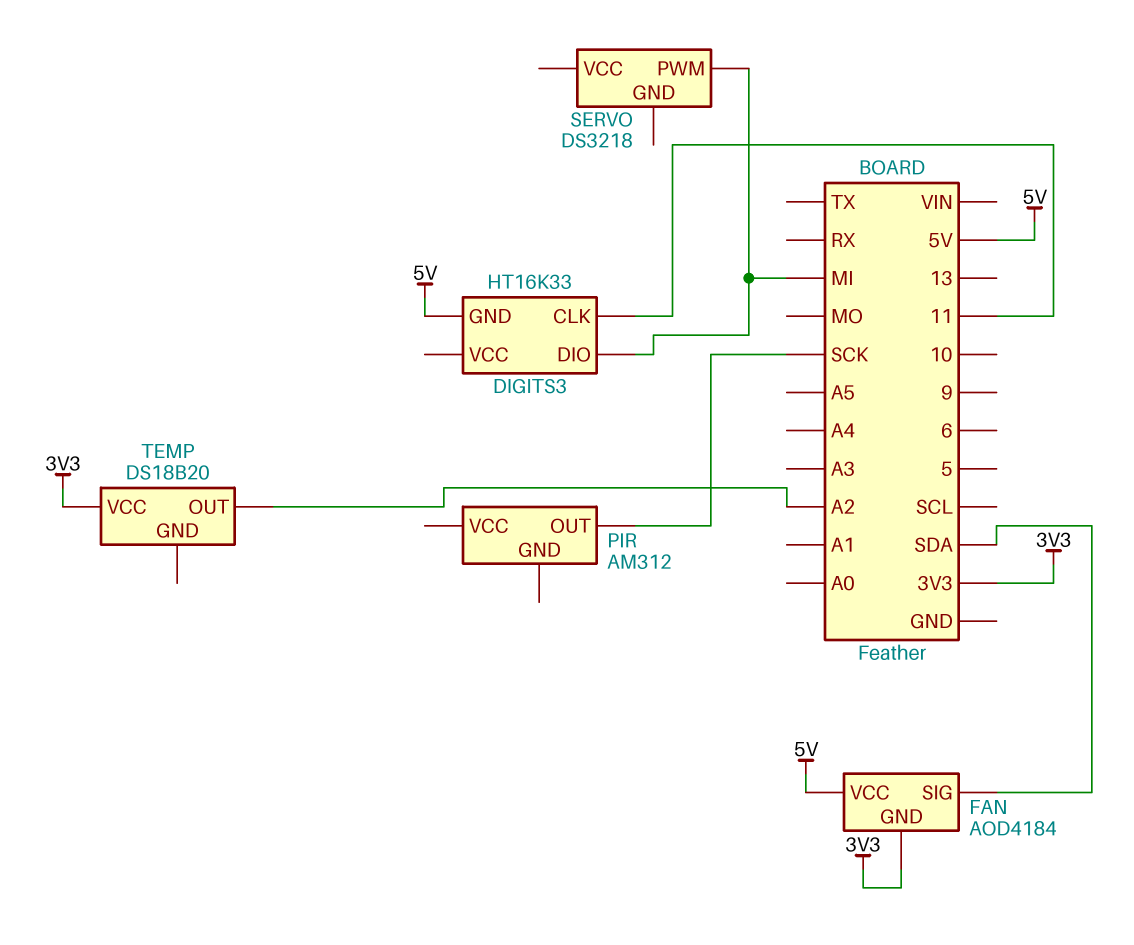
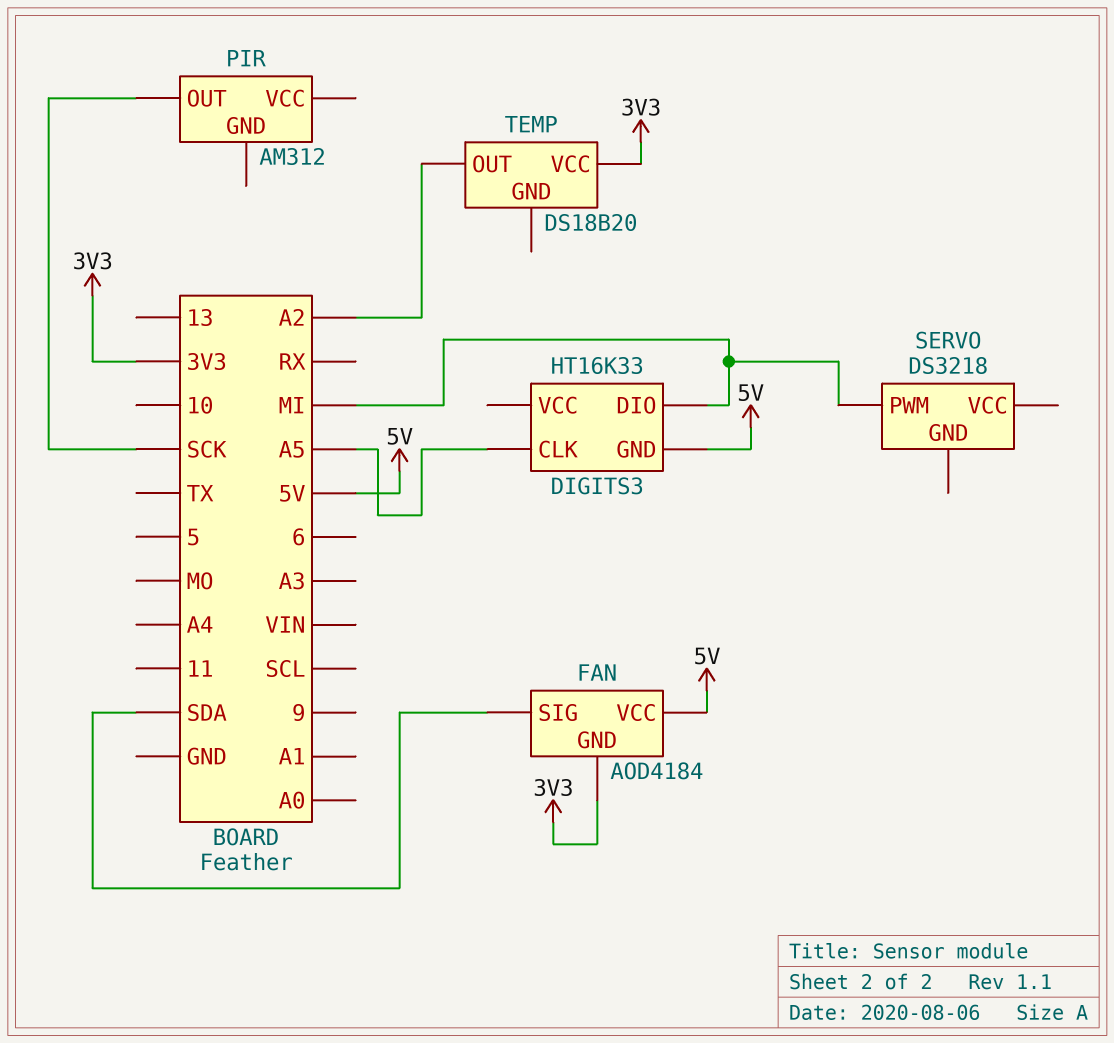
DIGITS3 pin CLK: 11 -> A5

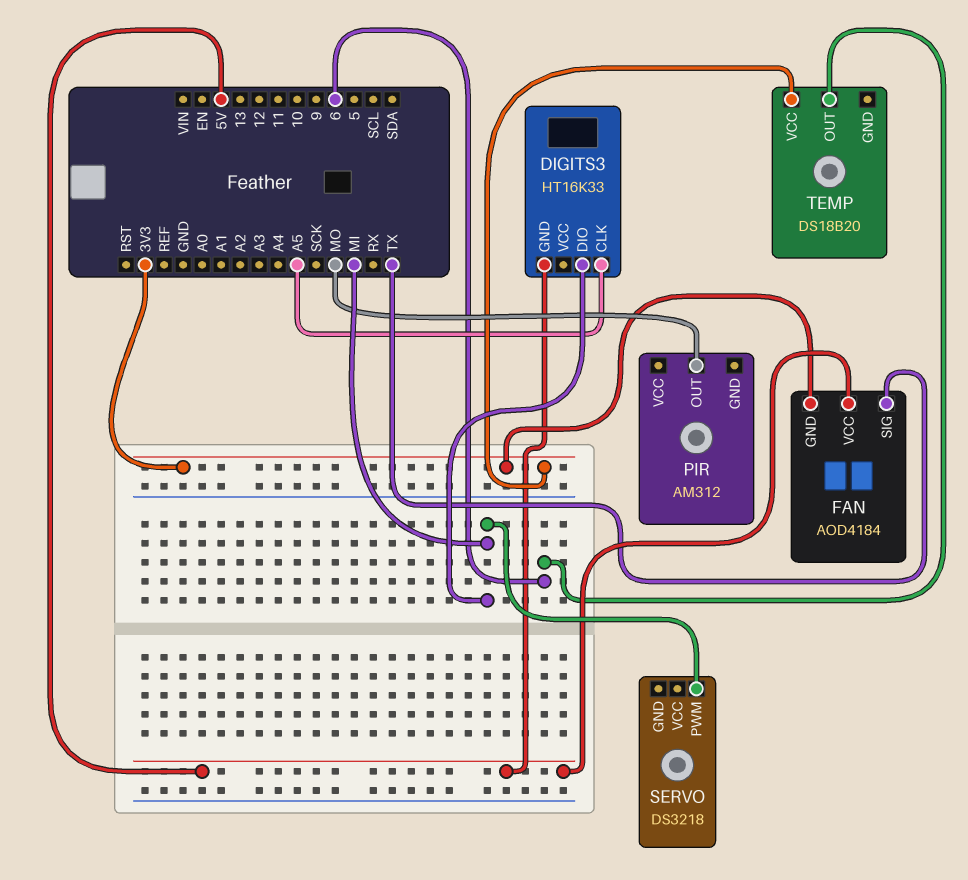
FAN pin SIG: SDA -> TX
PIR pin OUT: SCK -> MO
TEMP pin OUT: A2 -> 6

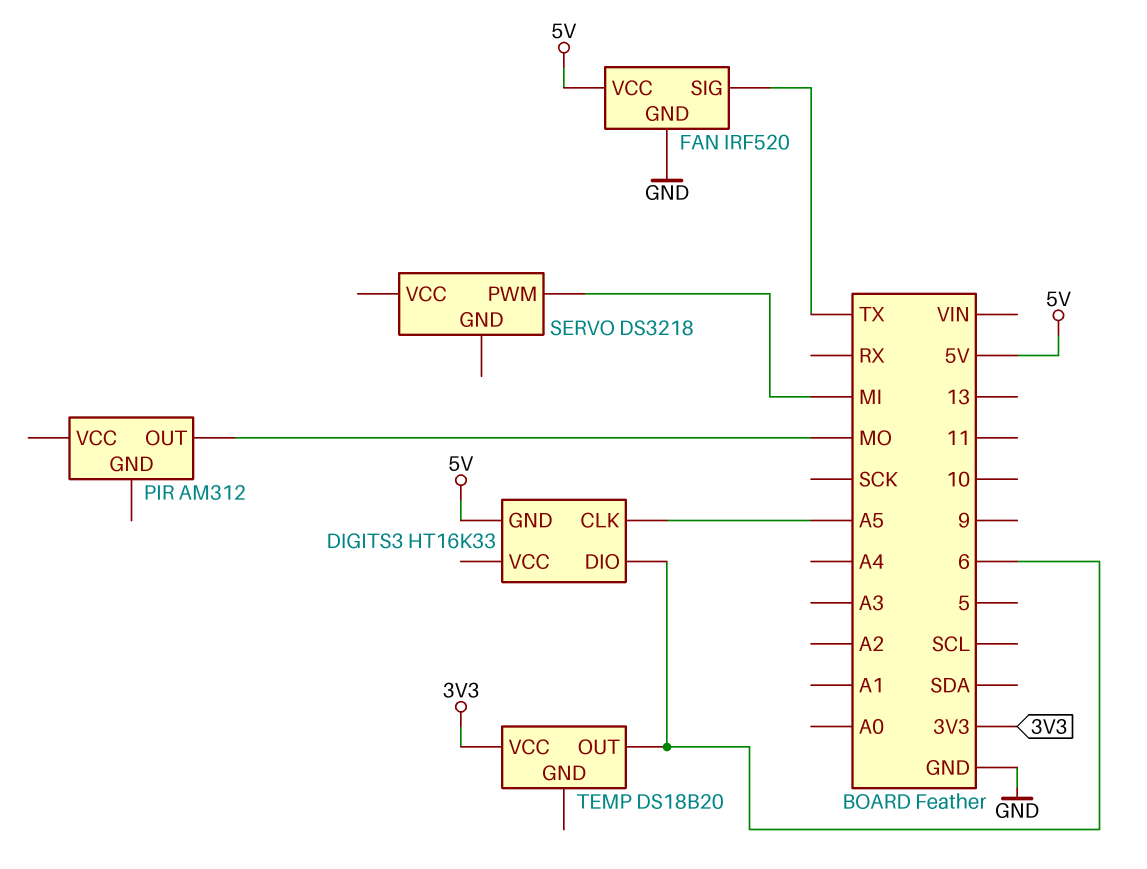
DIGITS3 pin DIO: MI -> 6
FAN: AOD4184 -> IRF520
FAN pin GND: 3V3 -> GND

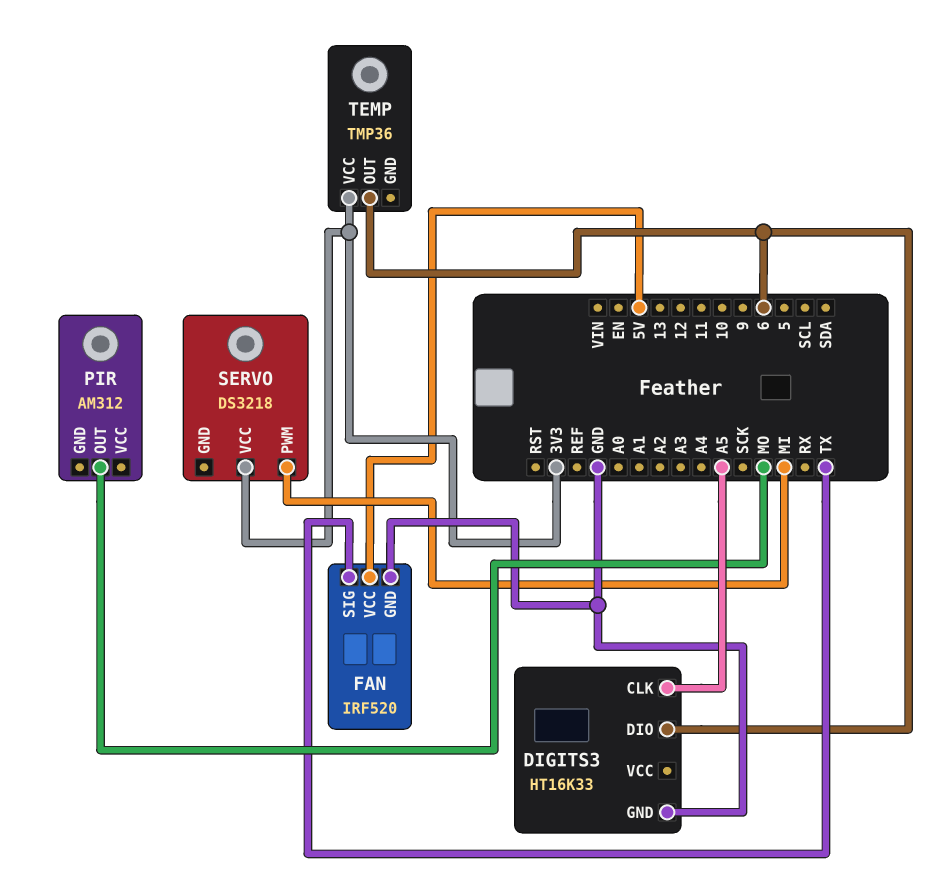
DIGITS3 pin GND: 5V -> GND
SERVO pin VCC: none -> 3V3
TEMP: DS18B20 -> TMP36

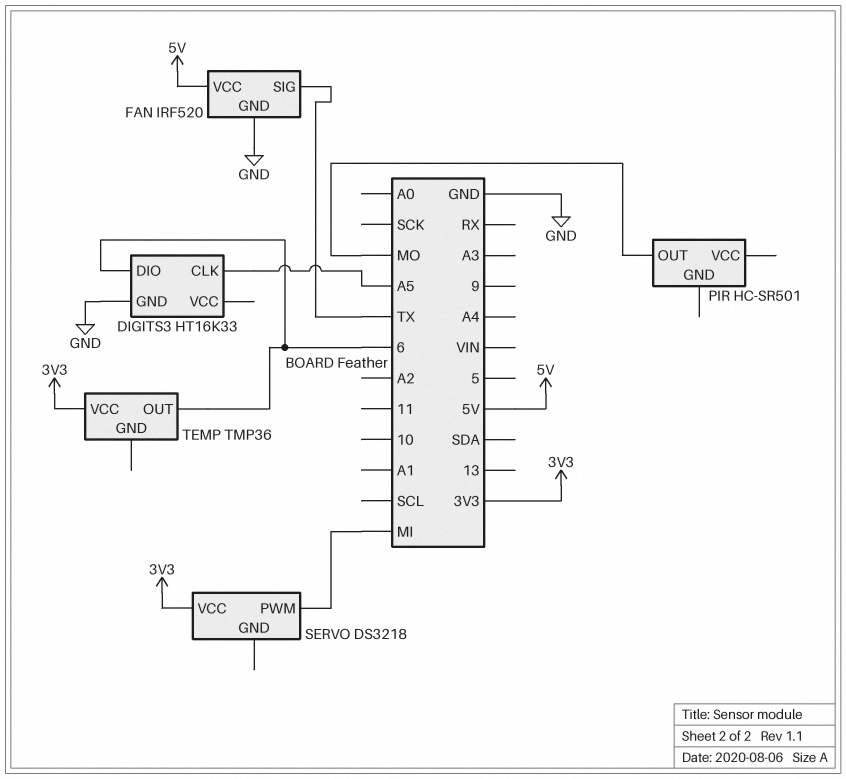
PIR: AM312 -> HC-SR501

